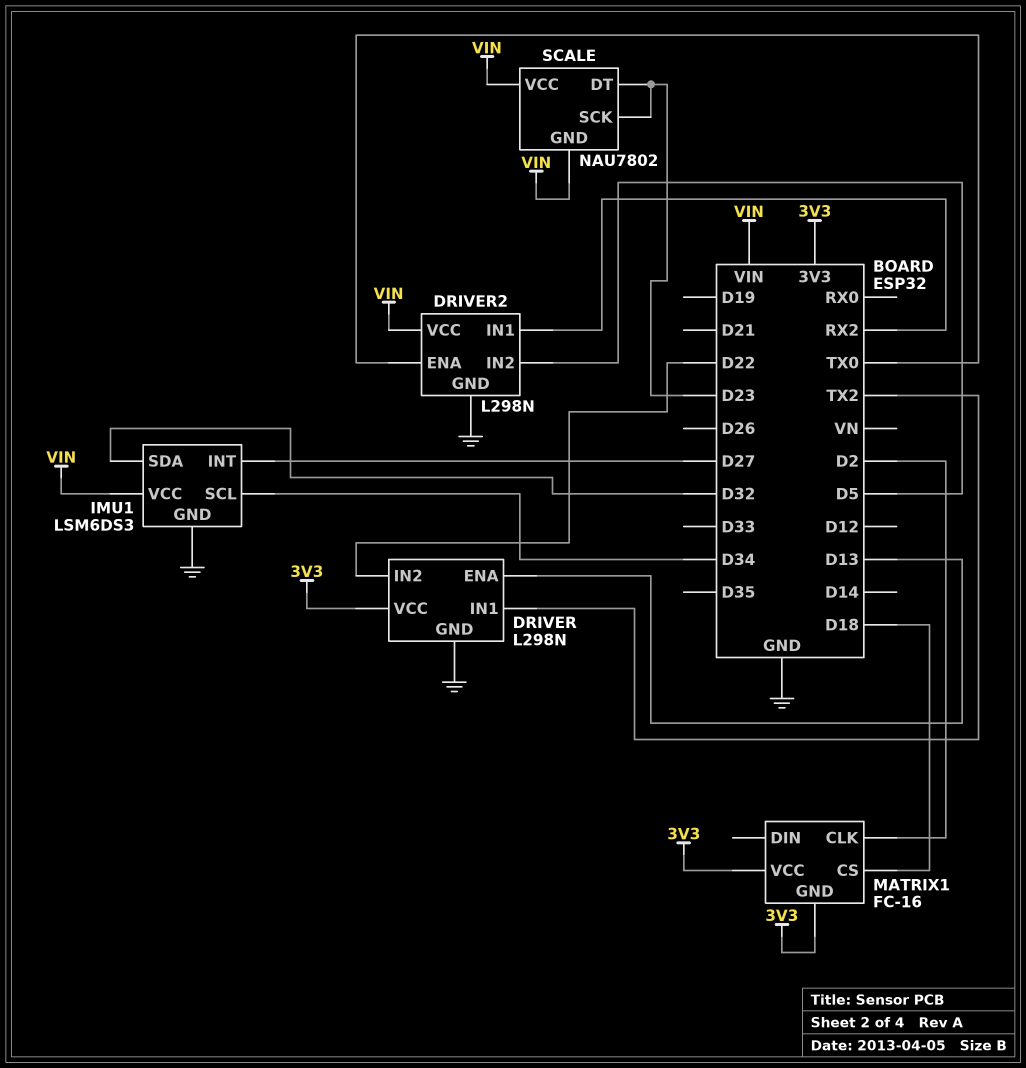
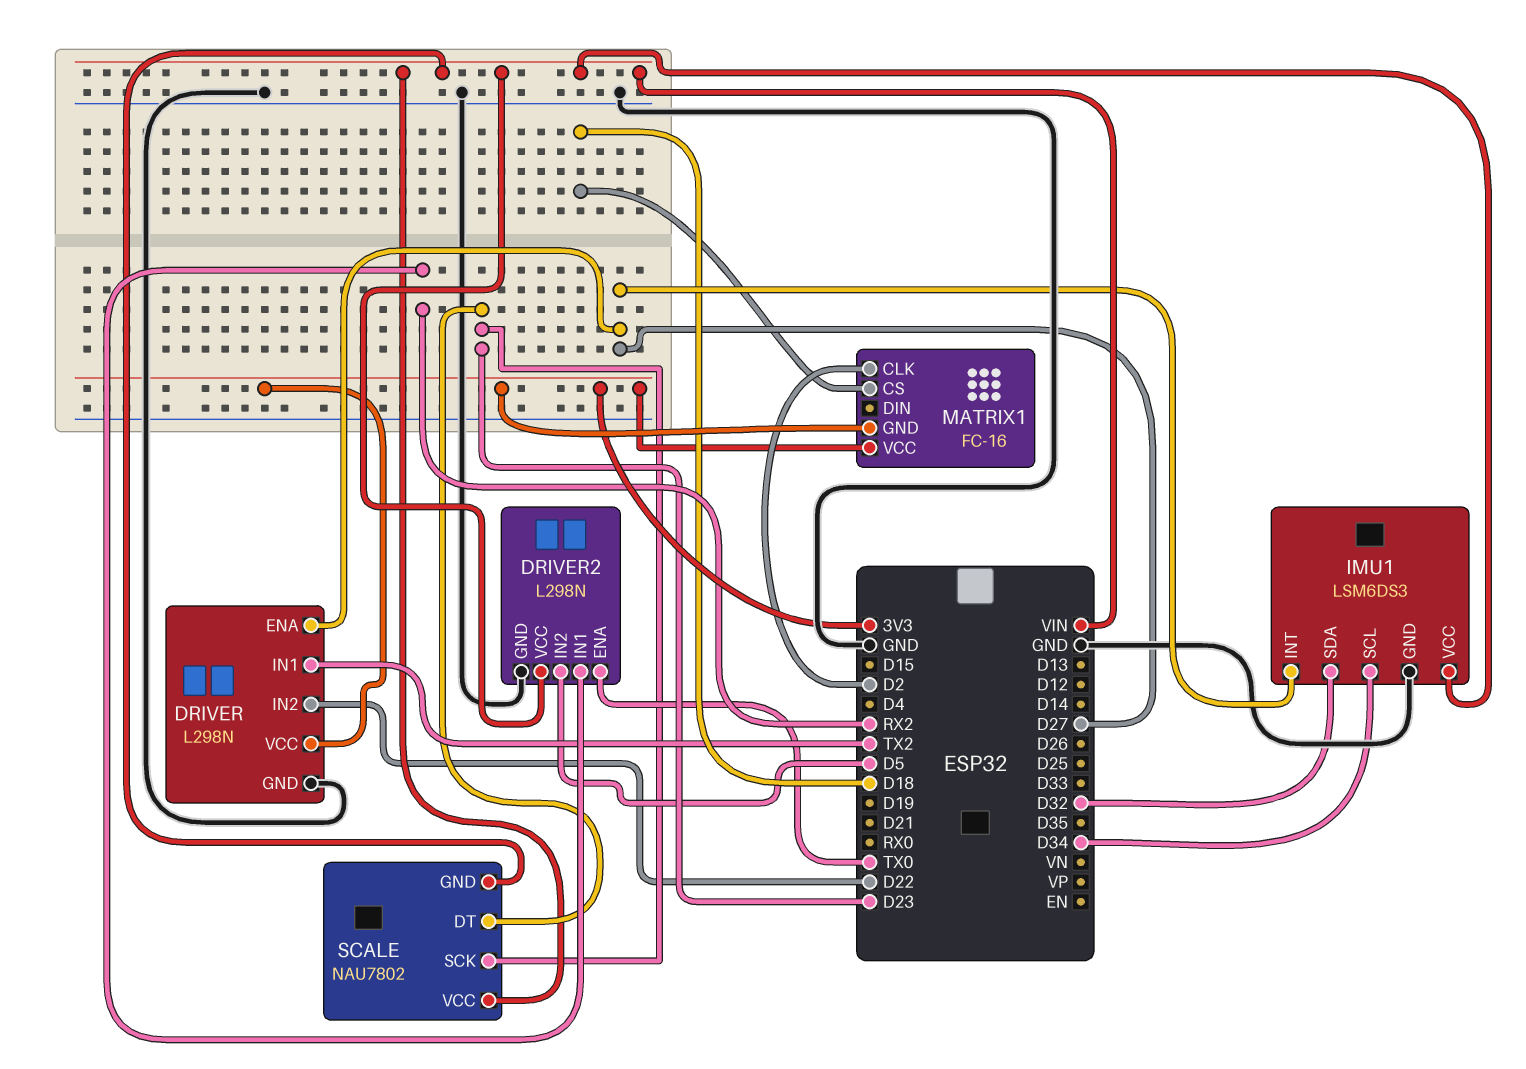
DRIVER pin ENA: D13 -> D27

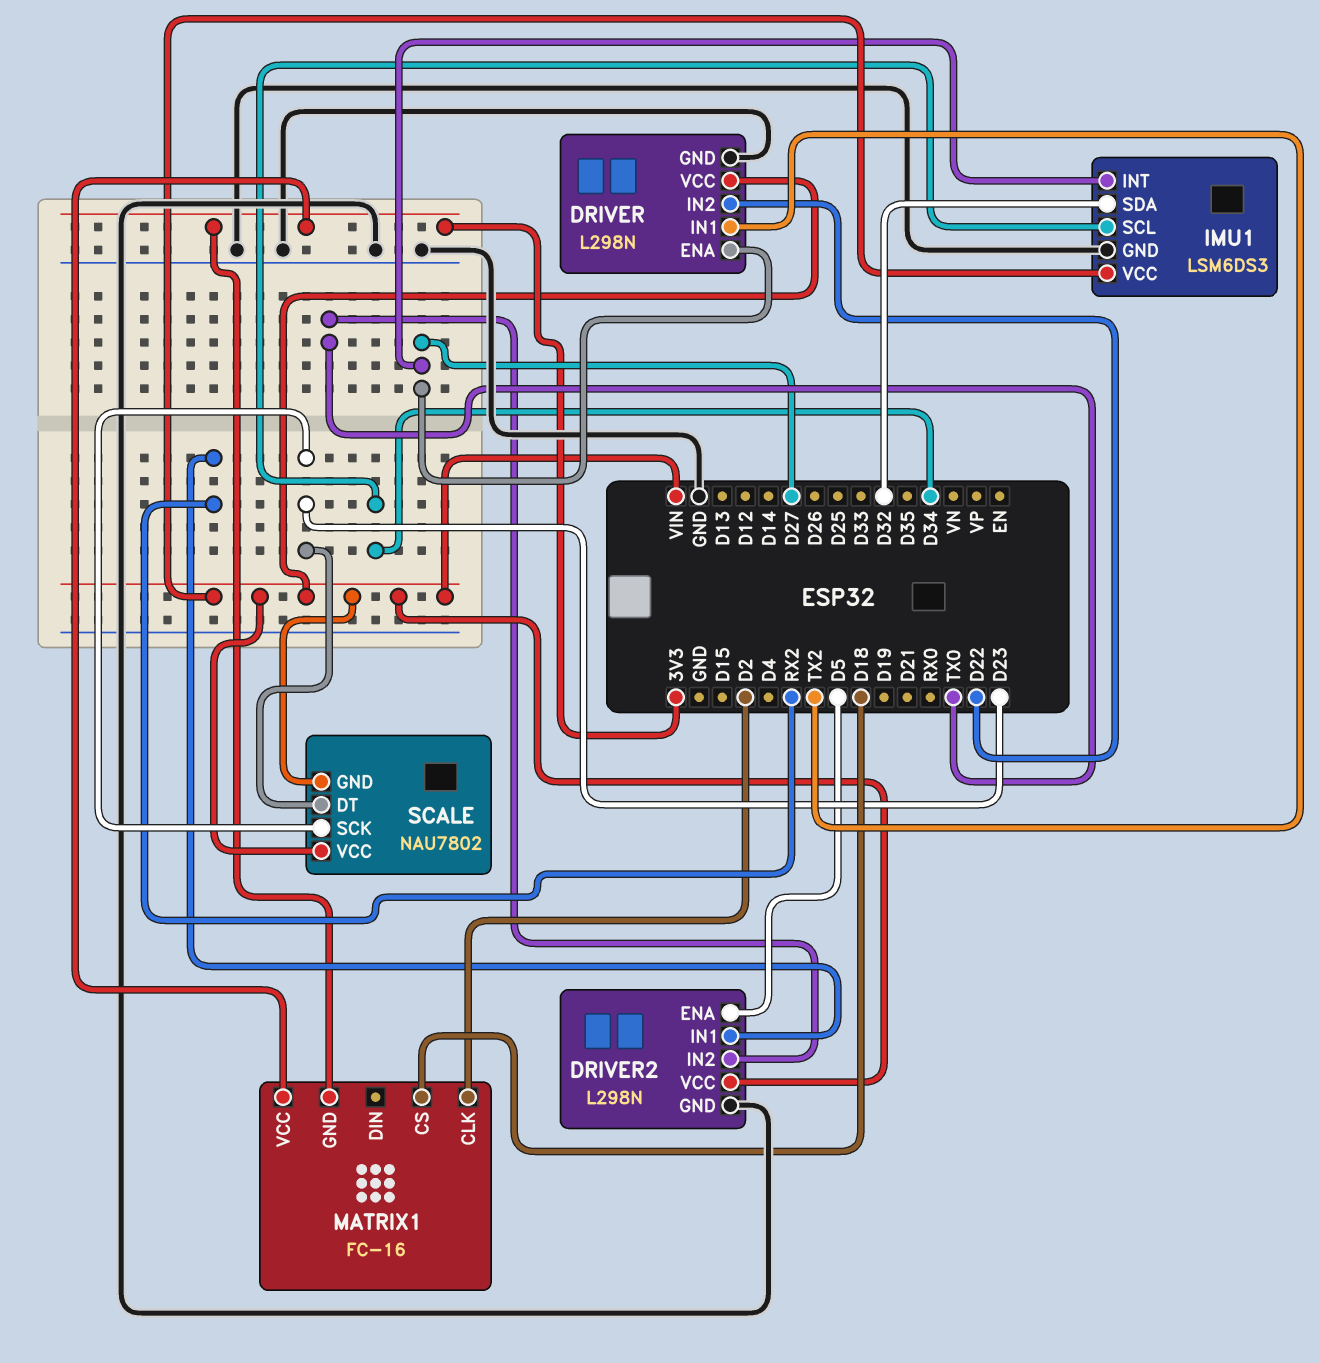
DRIVER pin VCC: 3V3 -> VIN
DRIVER2 pin ENA: TX0 -> D5
DRIVER2 pin IN2: D5 -> TX0

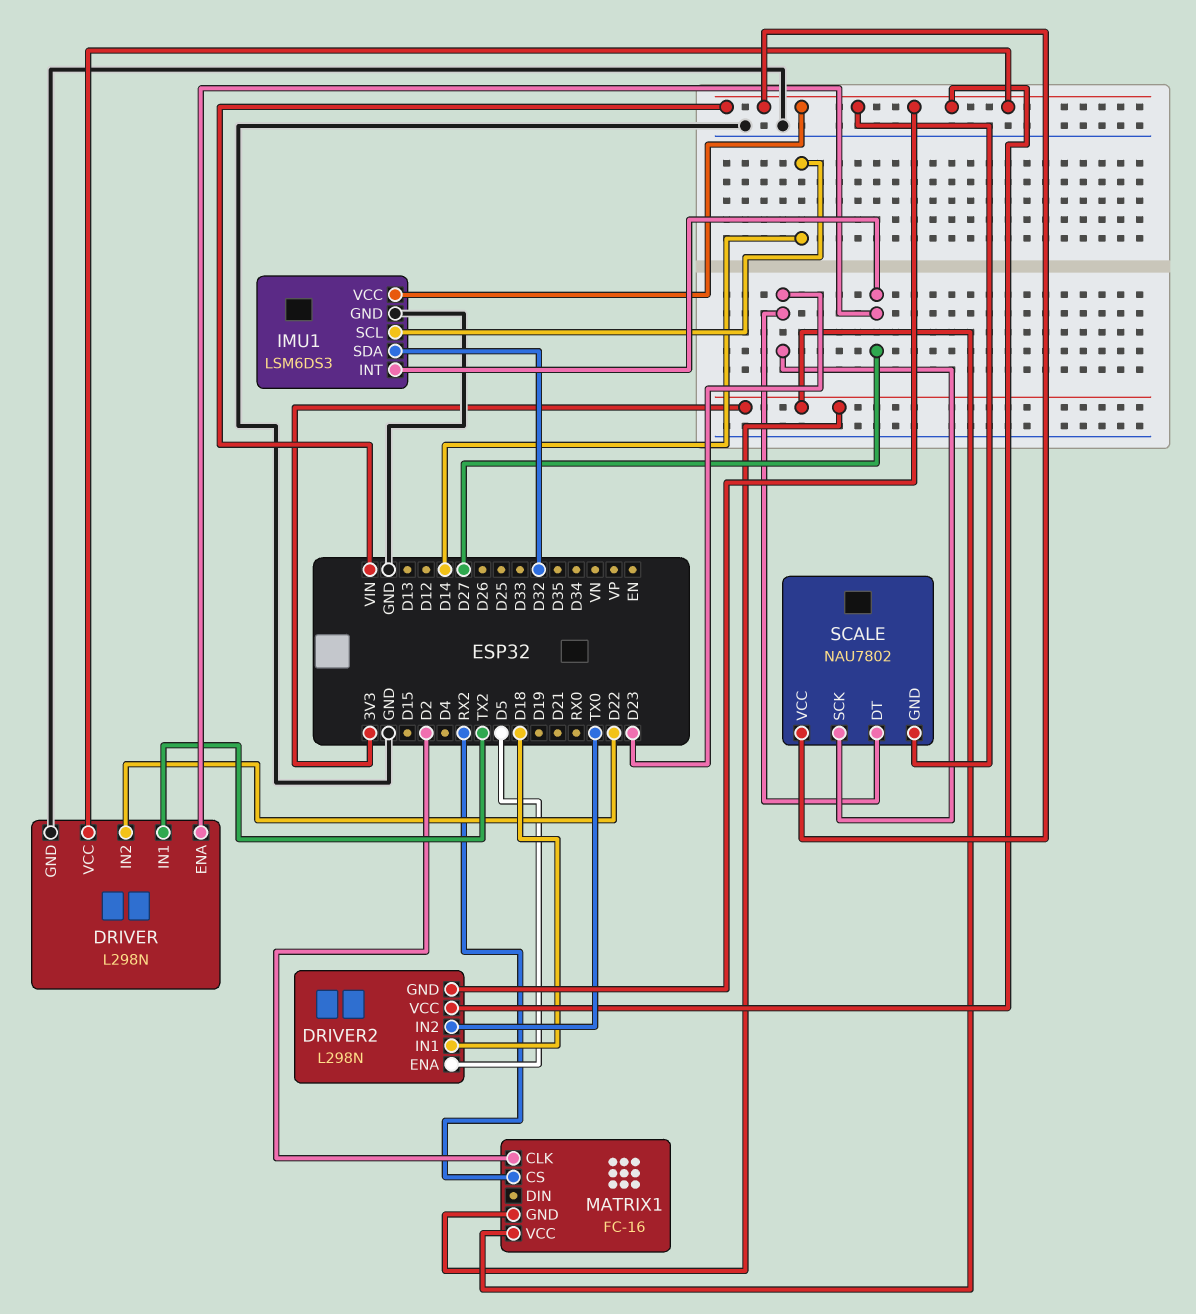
DRIVER2 pin GND: GND -> VIN
DRIVER2 pin IN1: RX2 -> D18
IMU1 pin SCL: D34 -> D14
MATRIX1 pin CS: D18 -> RX2

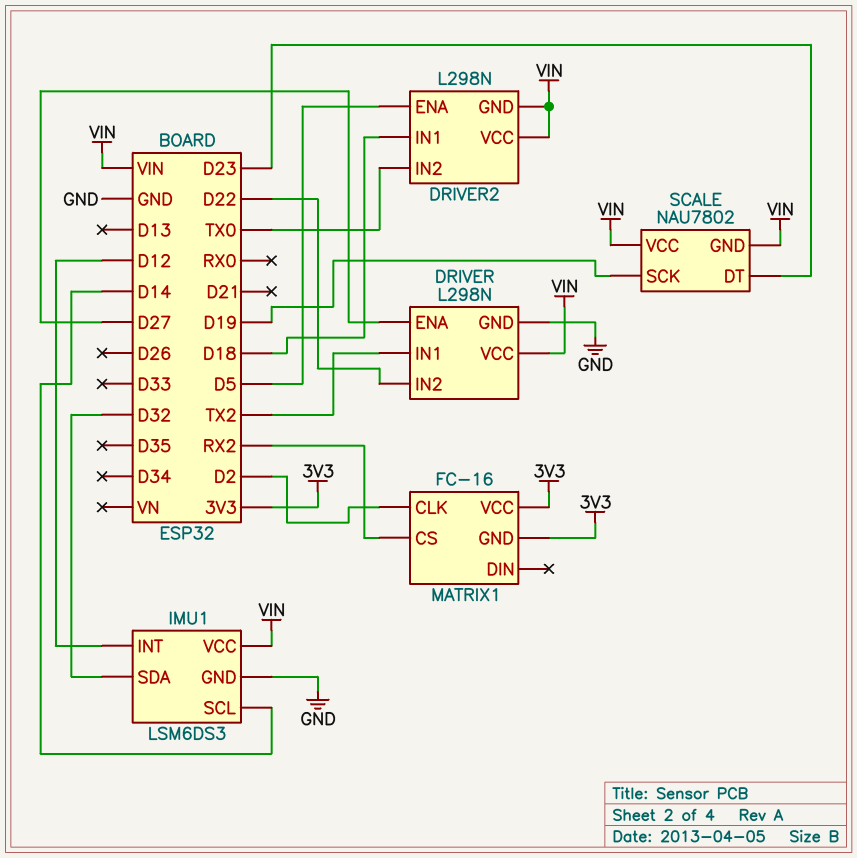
IMU1 pin INT: D27 -> D12
SCALE pin SCK: D23 -> D19

